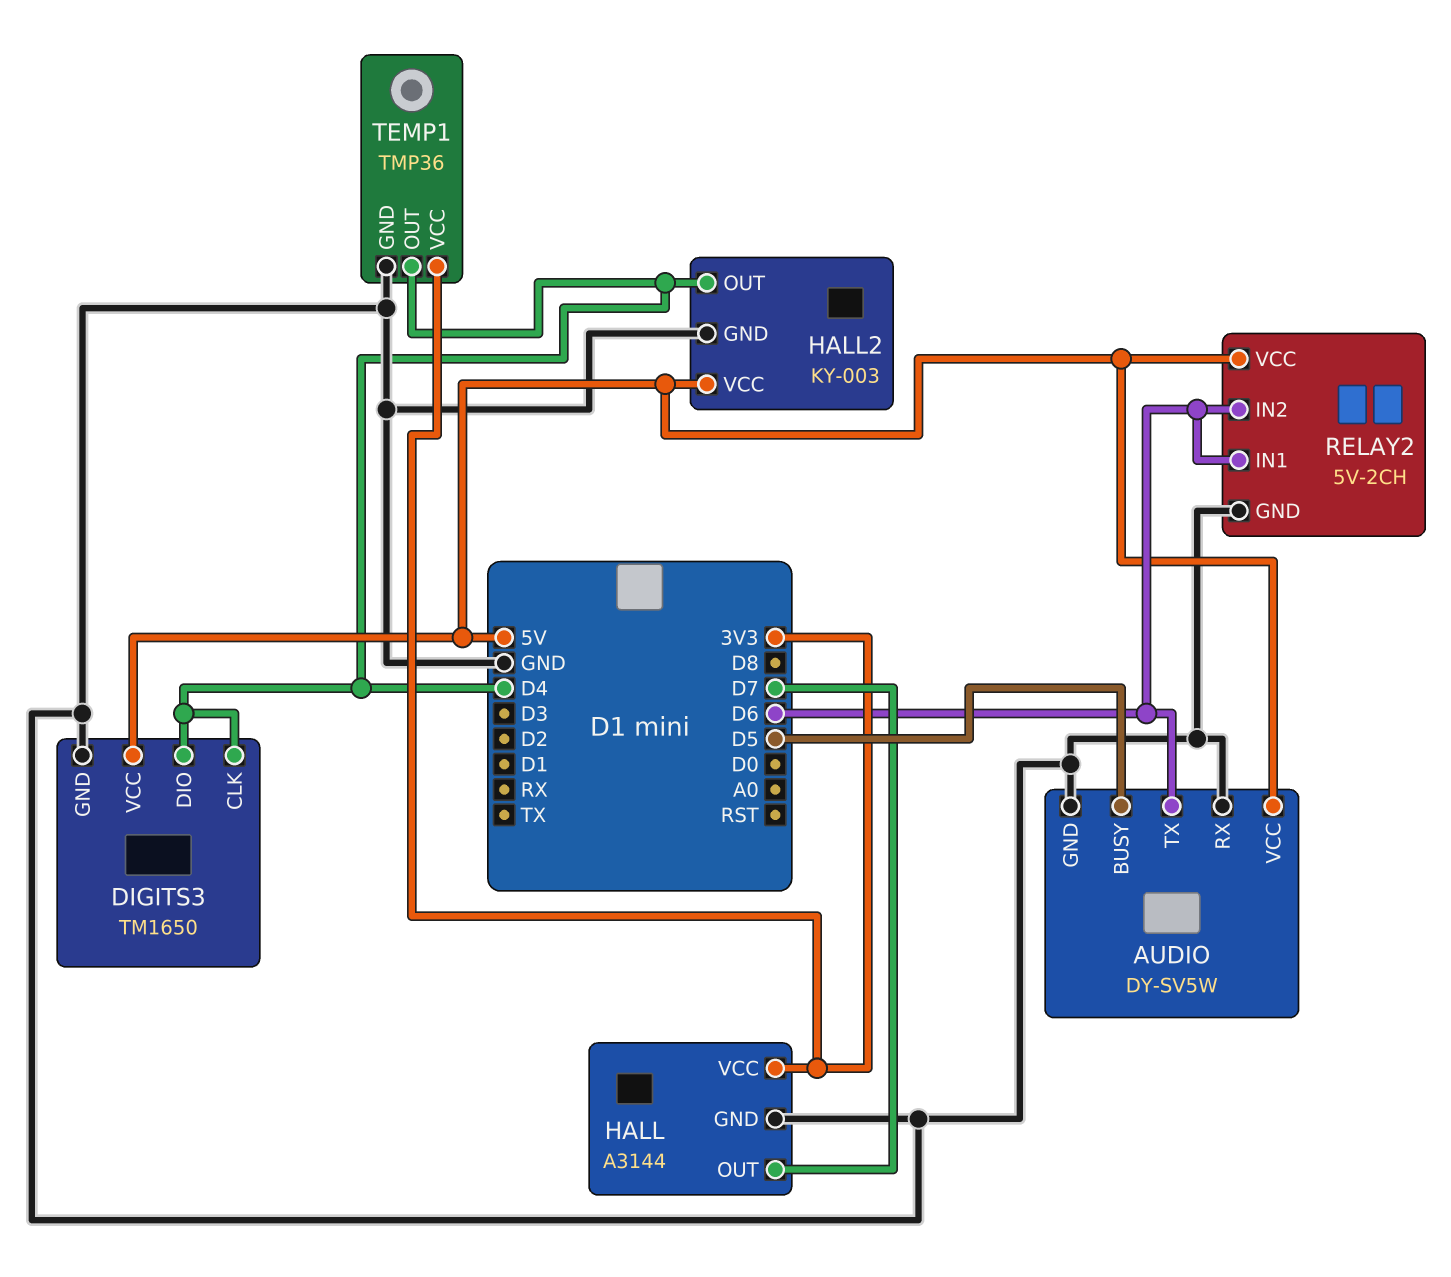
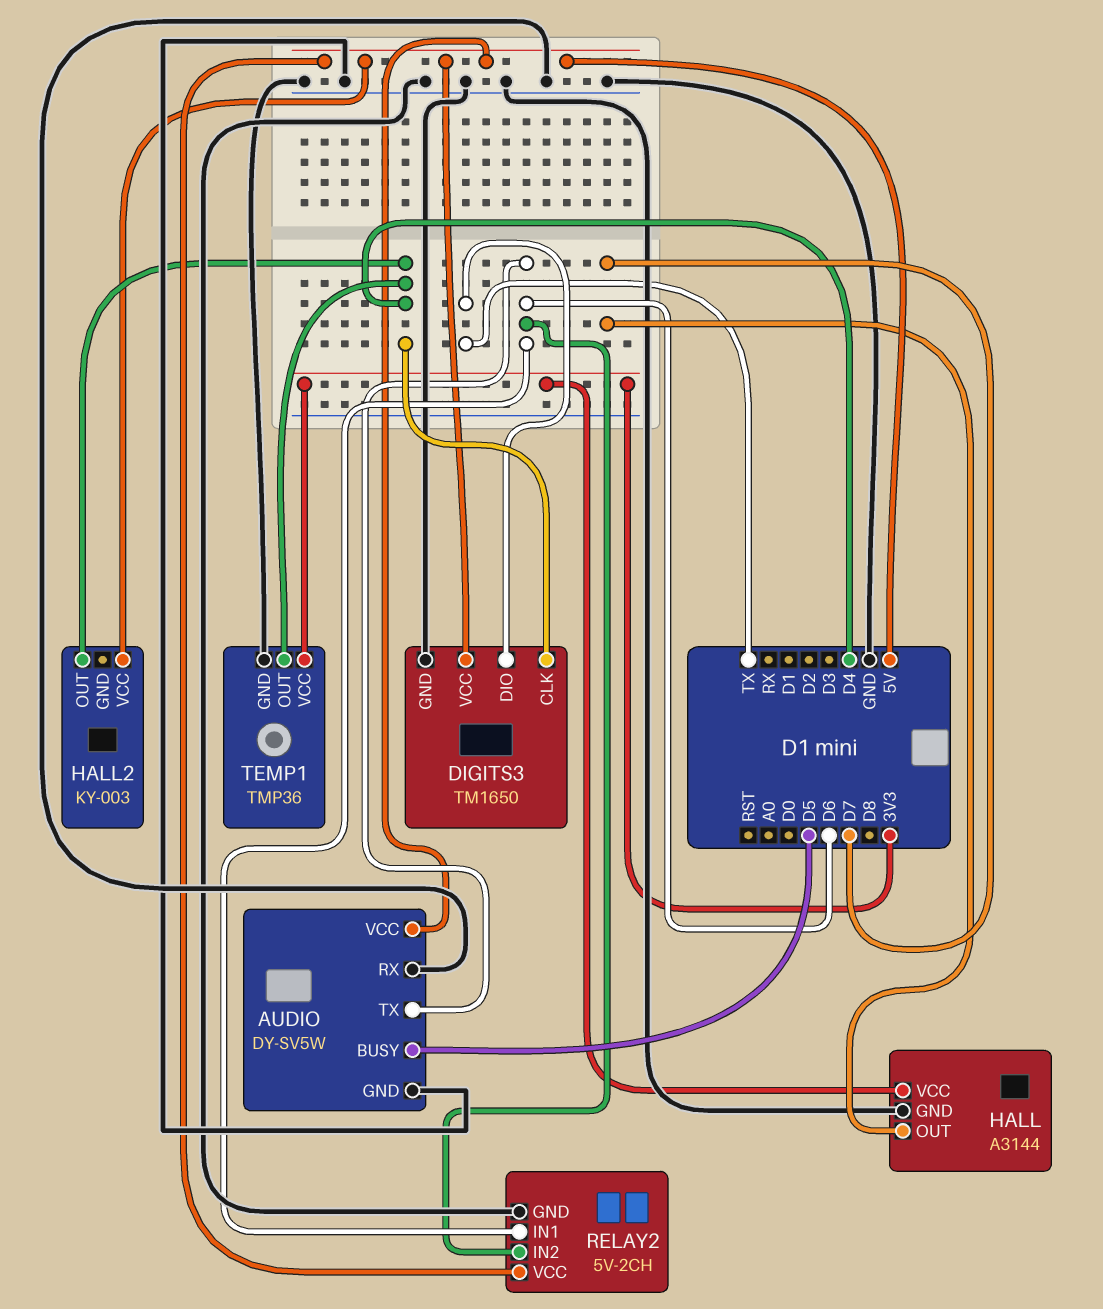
DIGITS3 pin DIO: D4 -> TX
HALL2 pin GND: GND -> none

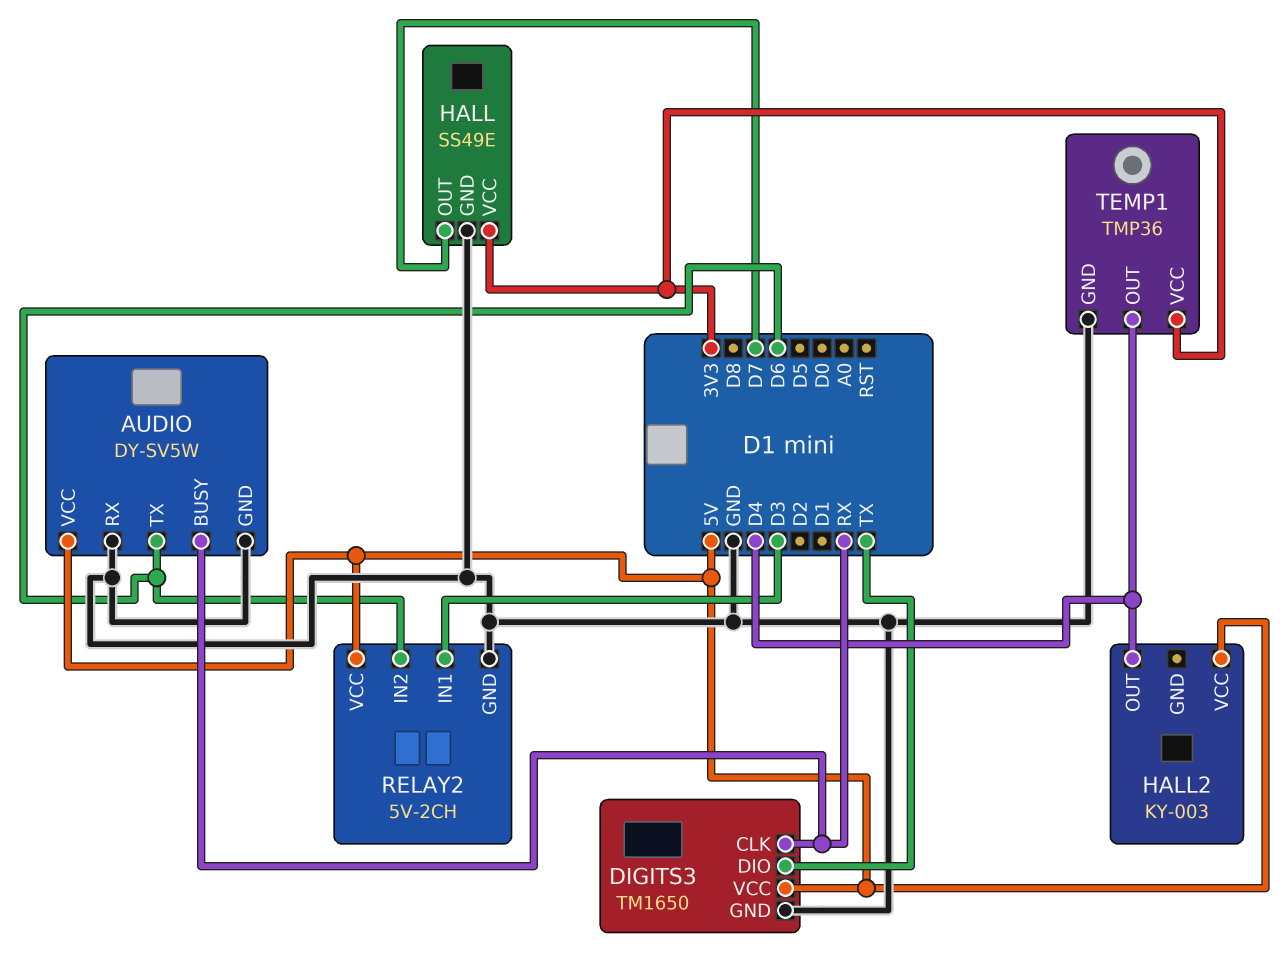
AUDIO pin BUSY: D5 -> RX
DIGITS3 pin CLK: D4 -> RX
HALL: A3144 -> SS49E
RELAY2 pin IN1: D6 -> D3

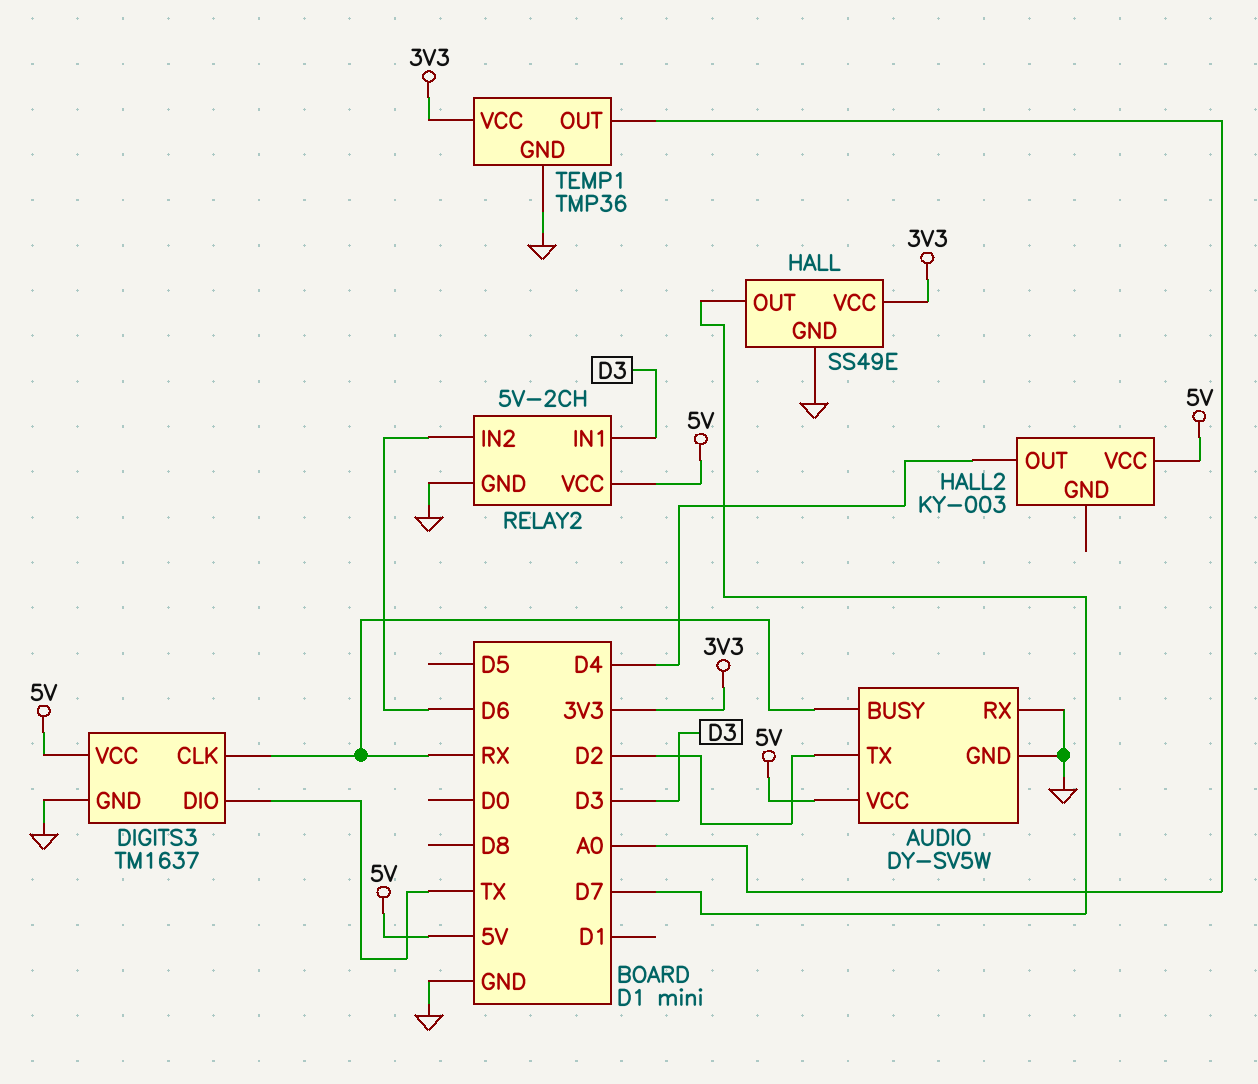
AUDIO pin TX: D6 -> D2
DIGITS3: TM1650 -> TM1637
TEMP1 pin OUT: D4 -> A0

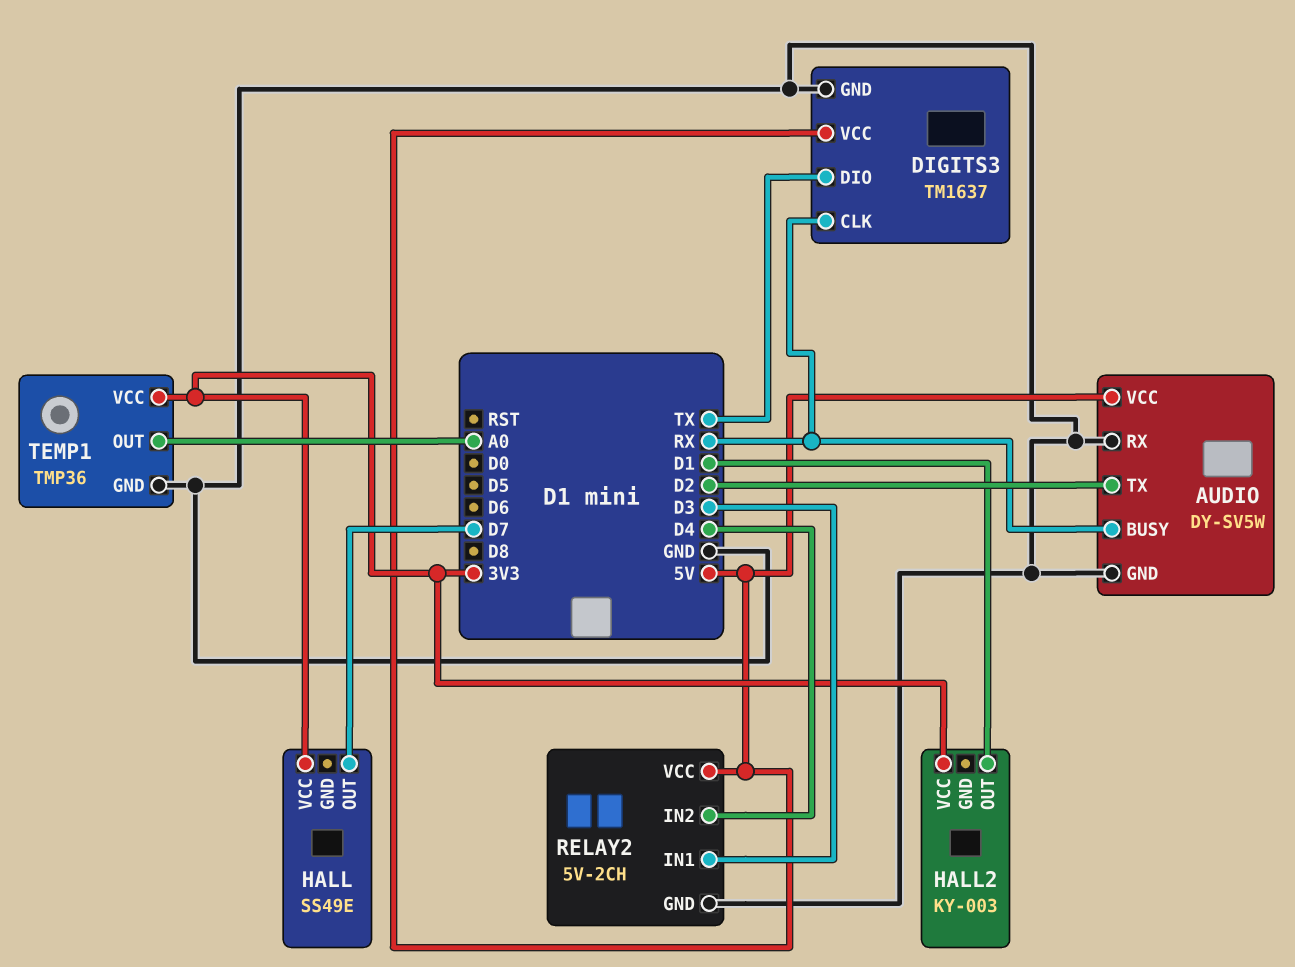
HALL pin GND: GND -> none
HALL2 pin OUT: D4 -> D1
HALL2 pin VCC: 5V -> 3V3
RELAY2 pin IN2: D6 -> D4

